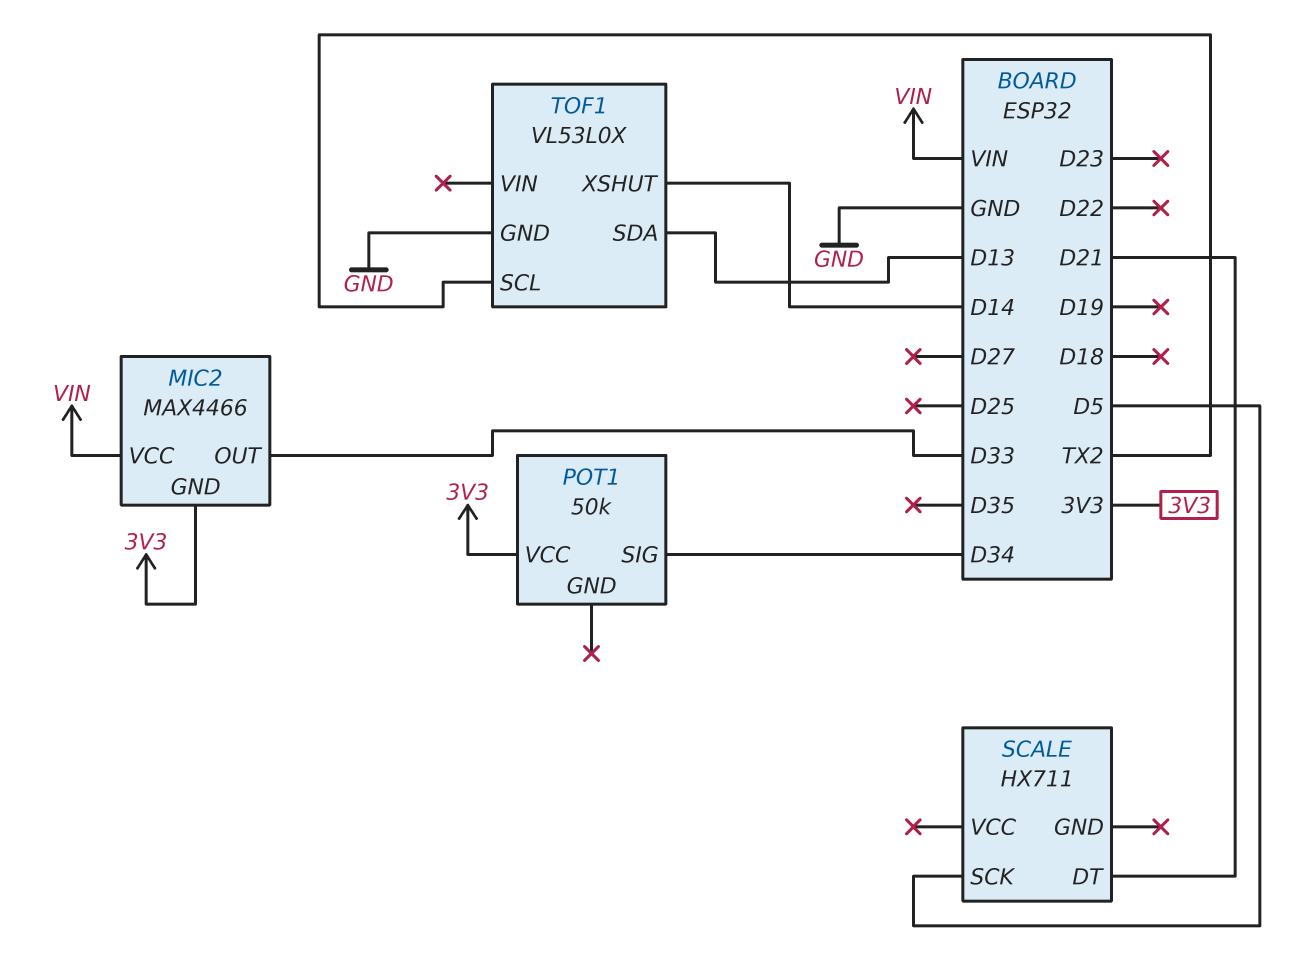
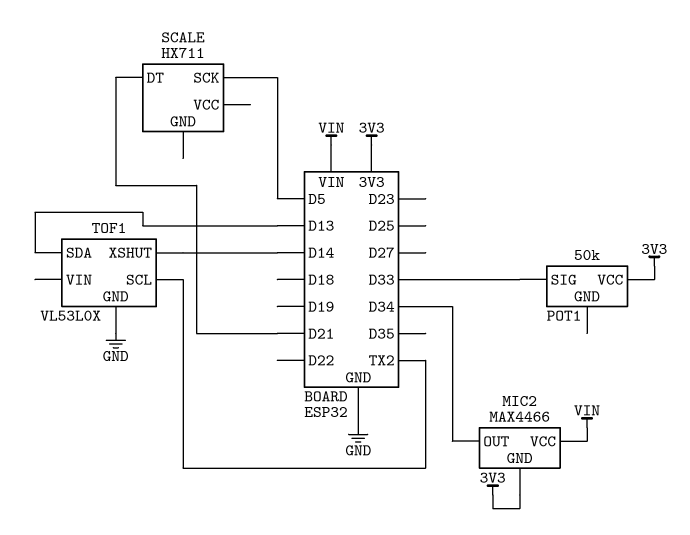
MIC2 pin OUT: D33 -> D34
POT1 pin SIG: D34 -> D33

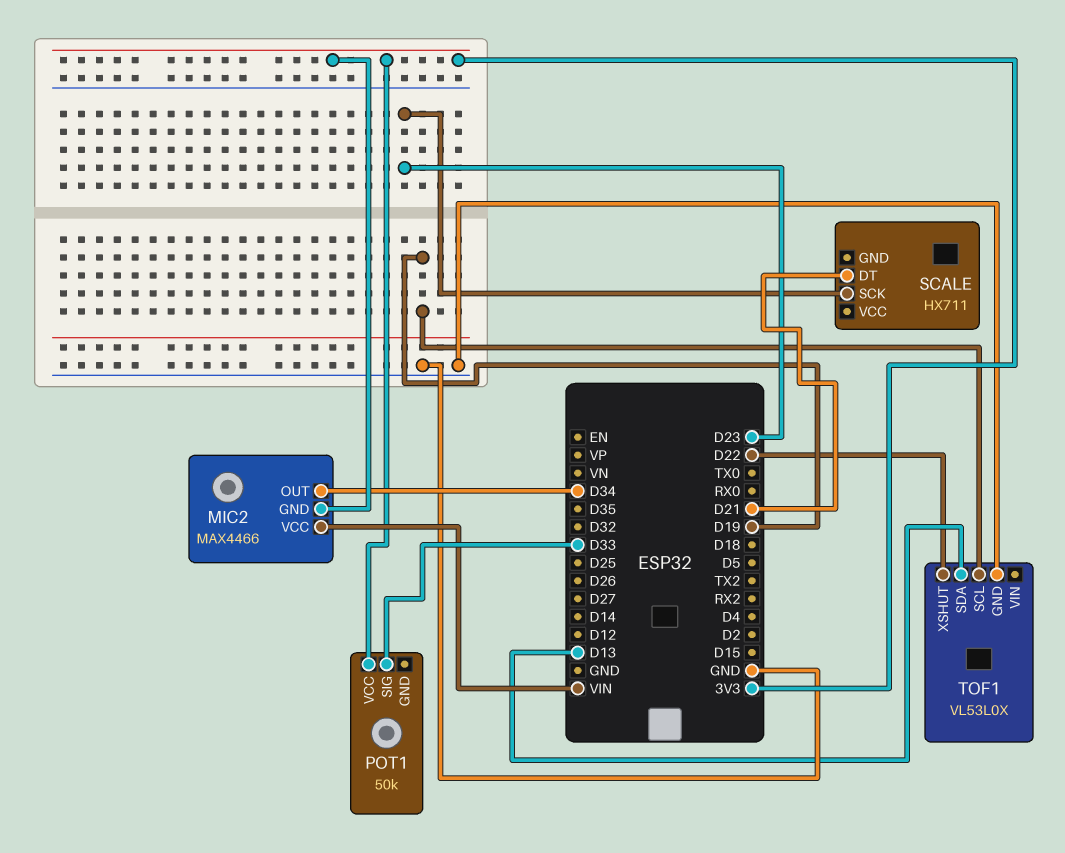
SCALE pin SCK: D5 -> D23
TOF1 pin SCL: TX2 -> D19
TOF1 pin XSHUT: D14 -> D22

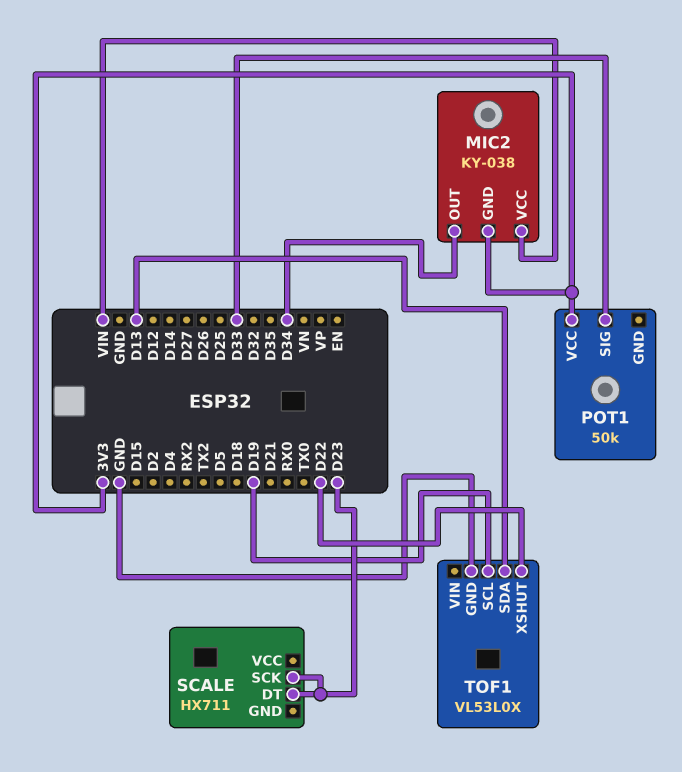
MIC2: MAX4466 -> KY-038
SCALE pin DT: D21 -> D23

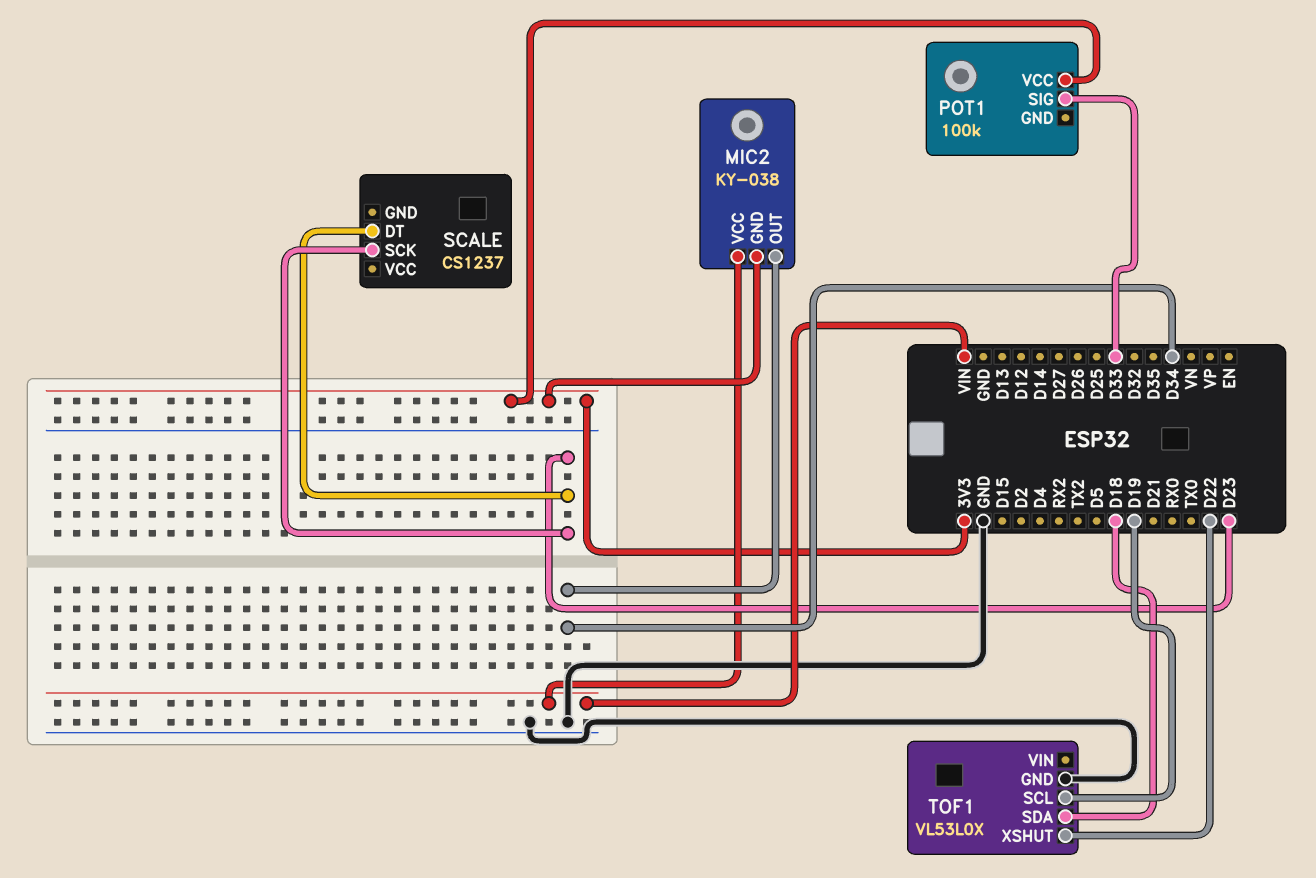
POT1: 50k -> 100k
SCALE: HX711 -> CS1237
TOF1 pin SDA: D13 -> D18

